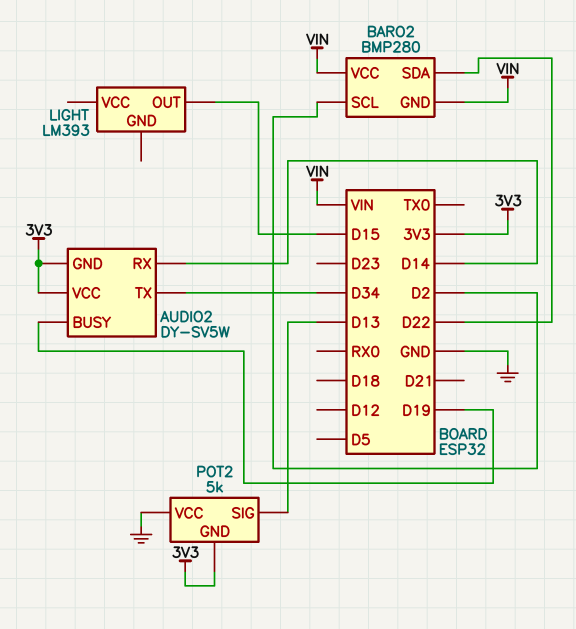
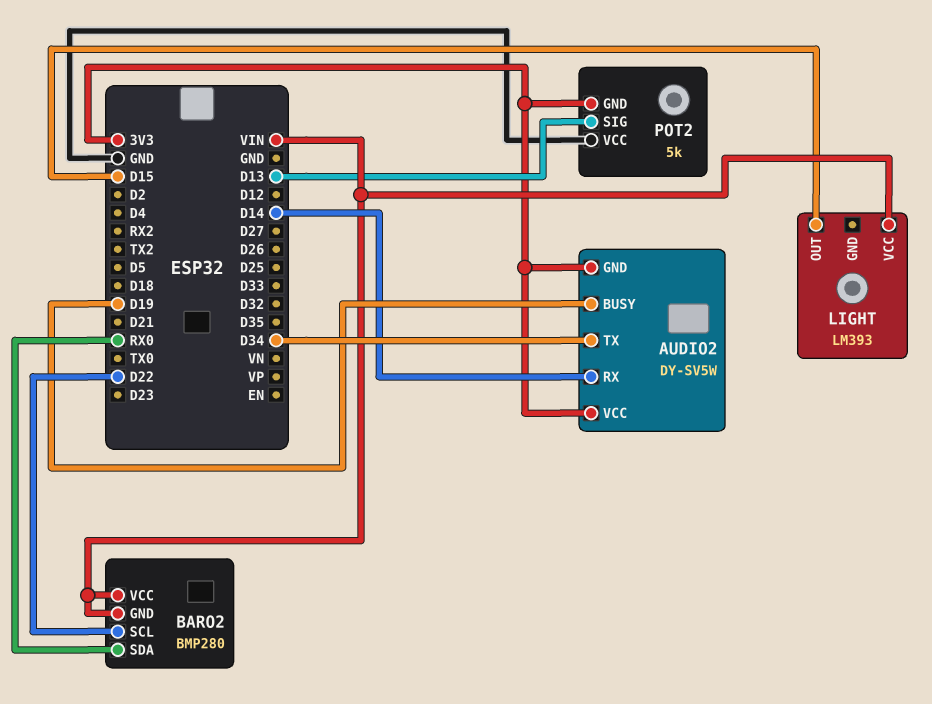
BARO2 pin SCL: D2 -> D22
BARO2 pin SDA: D22 -> RX0
LIGHT pin VCC: none -> VIN

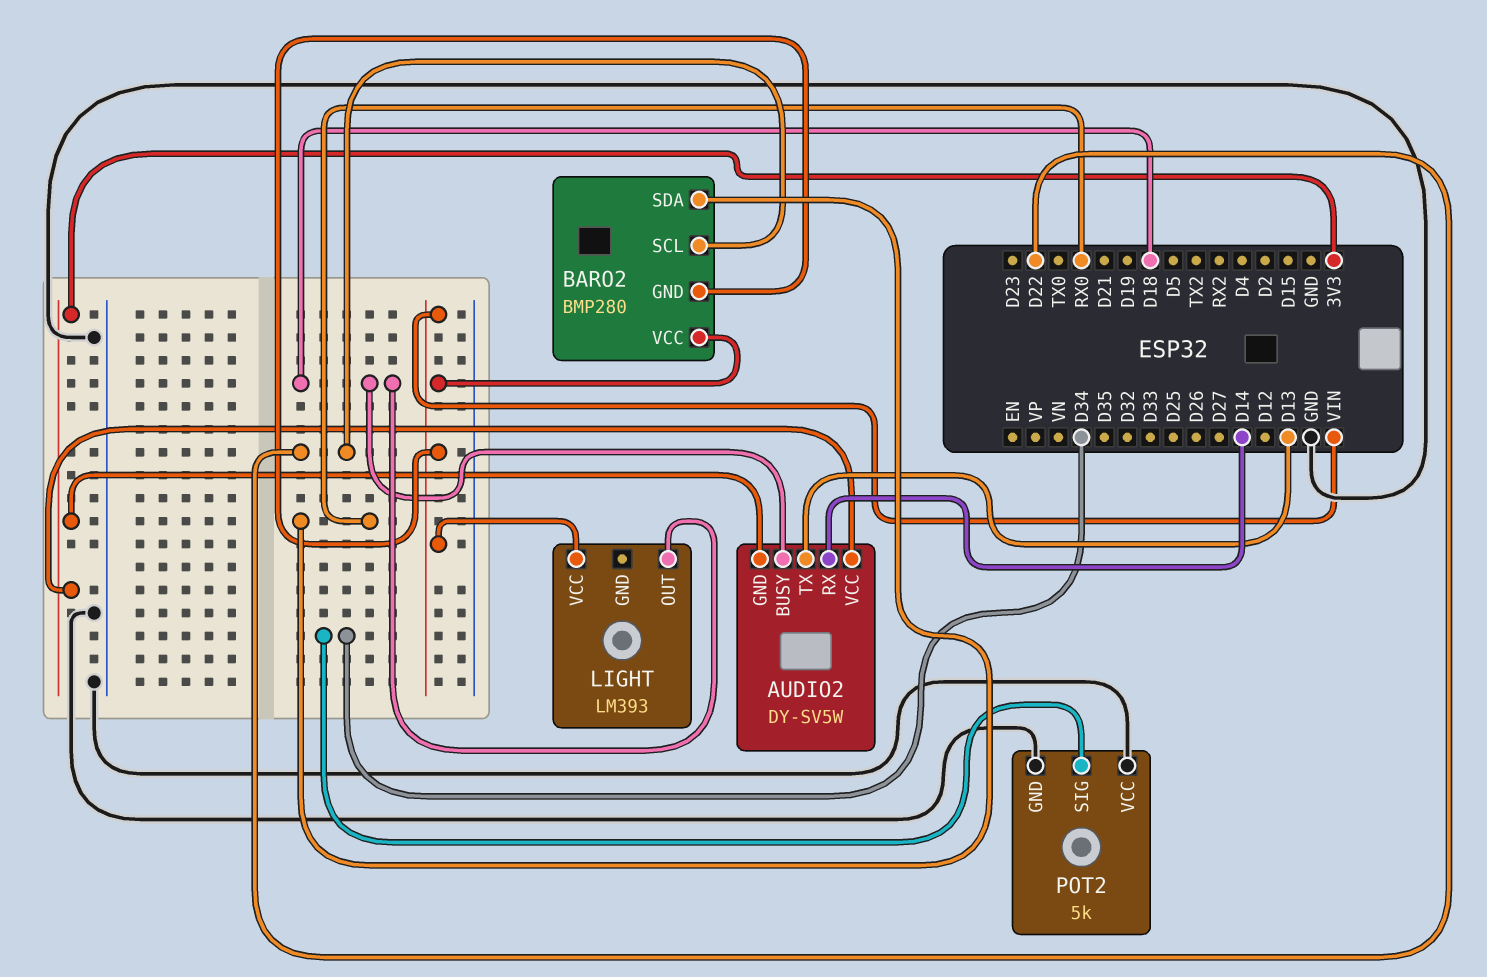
AUDIO2 pin BUSY: D19 -> D18
AUDIO2 pin TX: D34 -> D13
LIGHT pin OUT: D15 -> D18
POT2 pin GND: 3V3 -> GND
POT2 pin SIG: D13 -> D34

